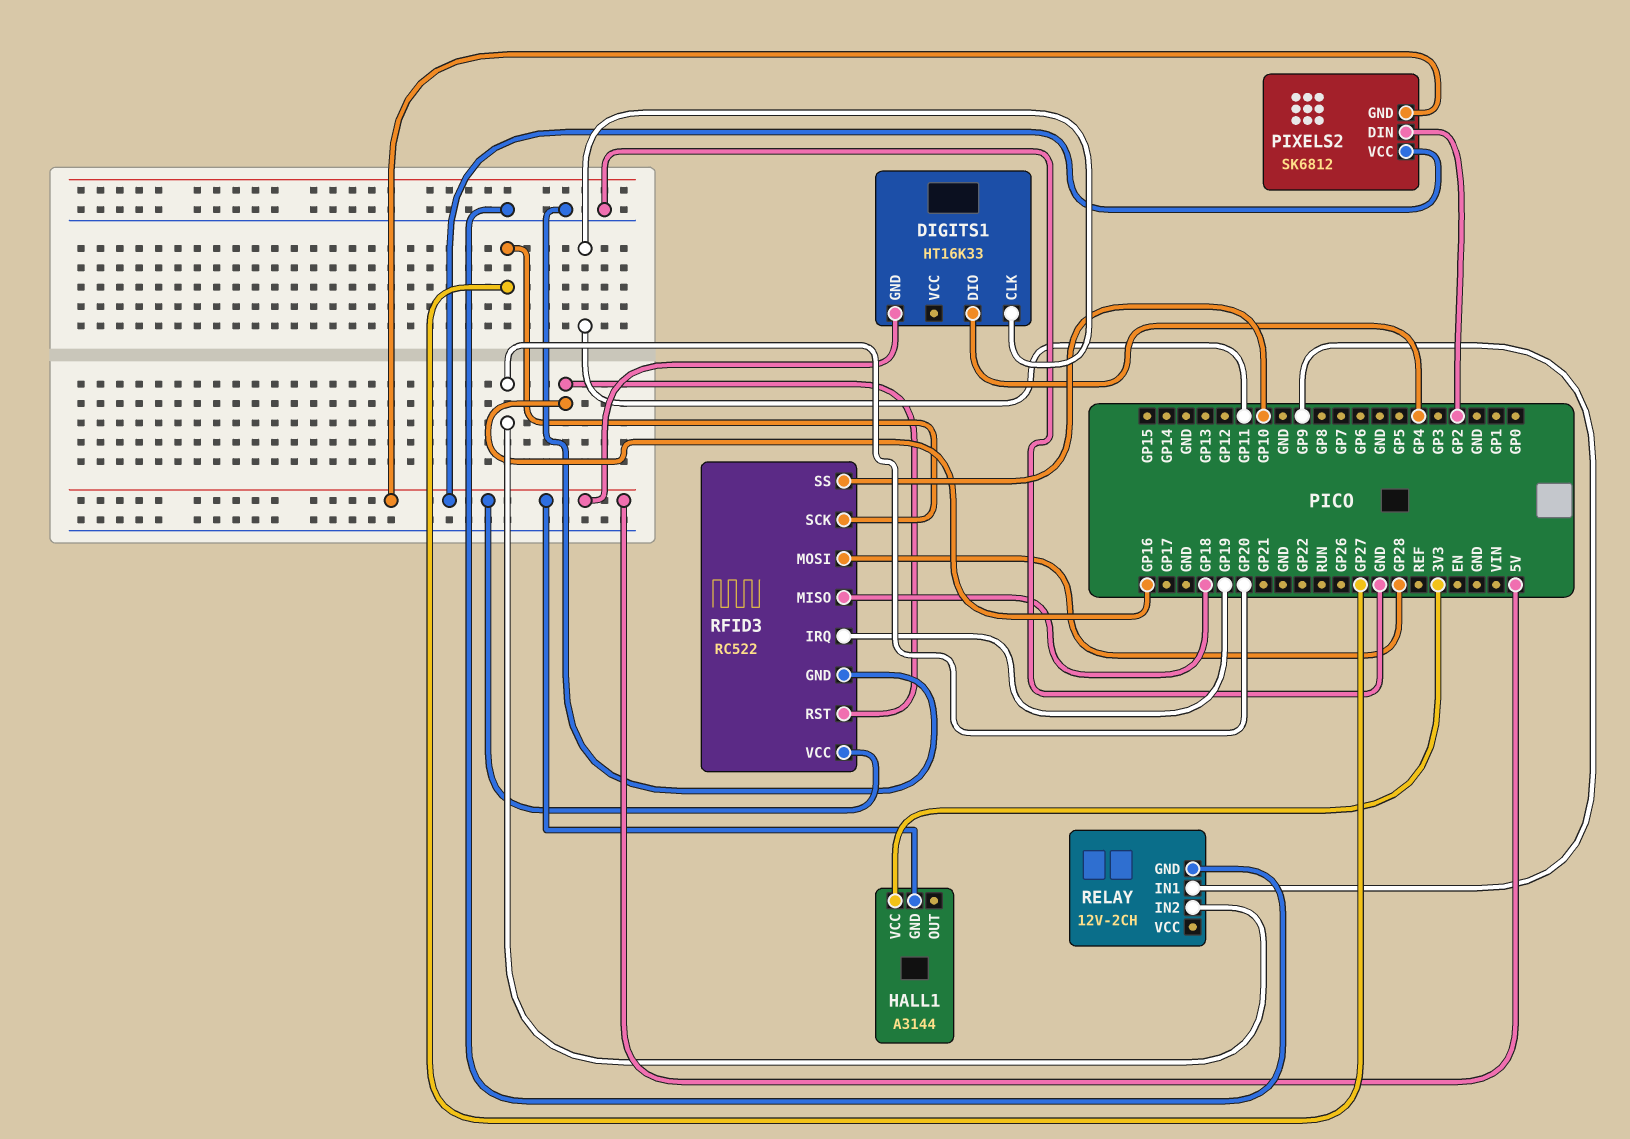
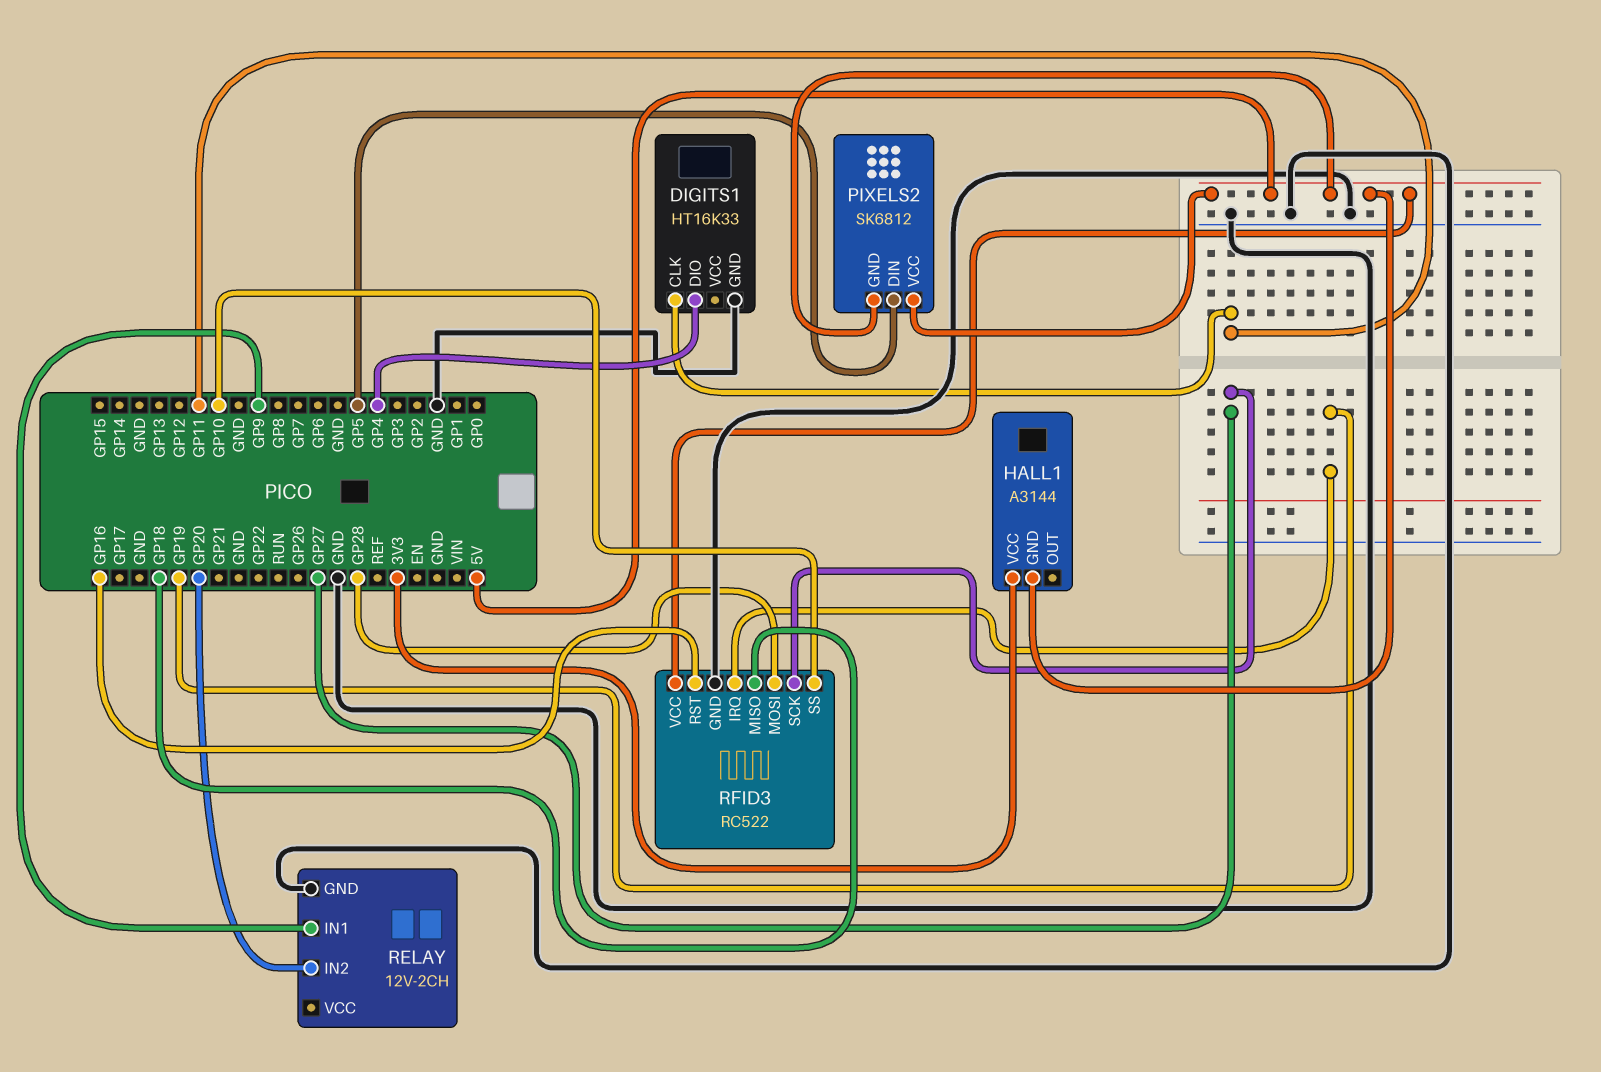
DIGITS1 pin GND: 5V -> GND
PIXELS2 pin DIN: GP2 -> GP5

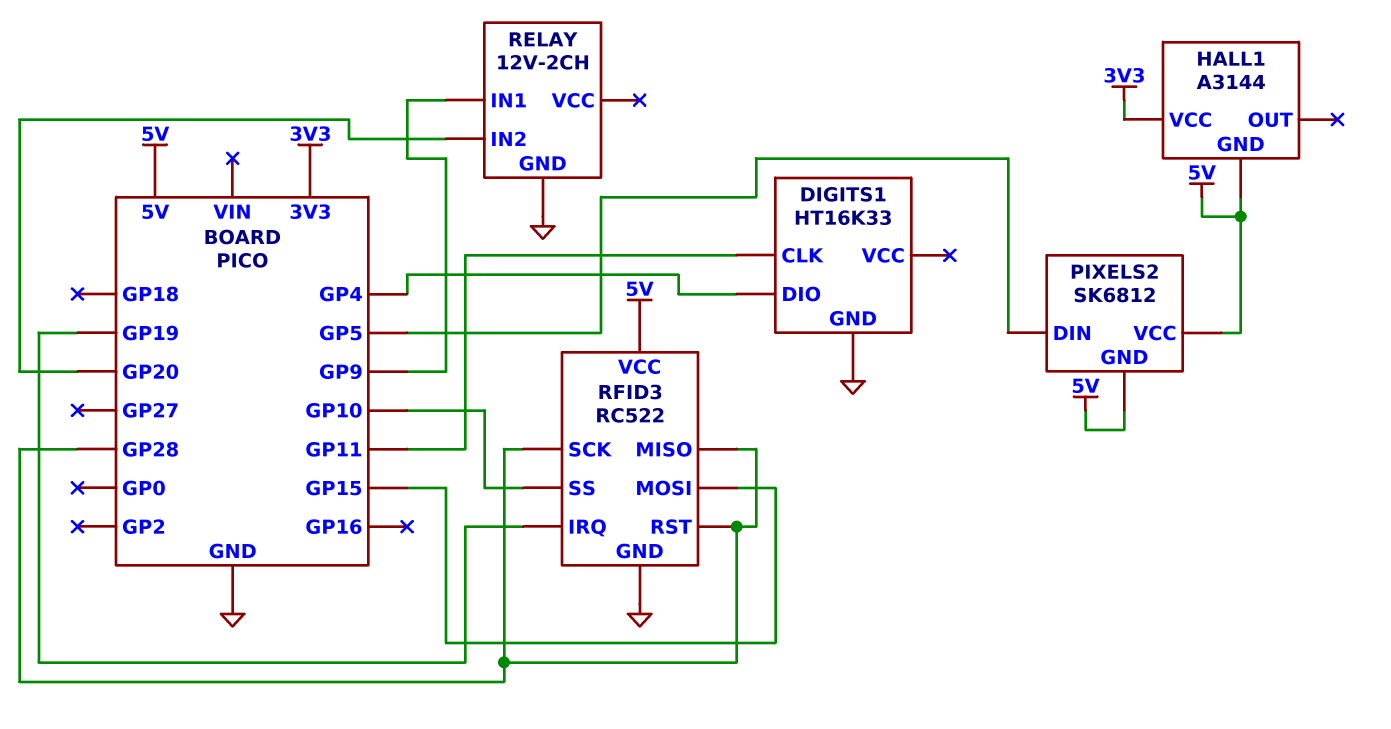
RFID3 pin MISO: GP18 -> GP28
RFID3 pin MOSI: GP28 -> GP15
RFID3 pin RST: GP16 -> GP28
RFID3 pin SCK: GP27 -> GP28

